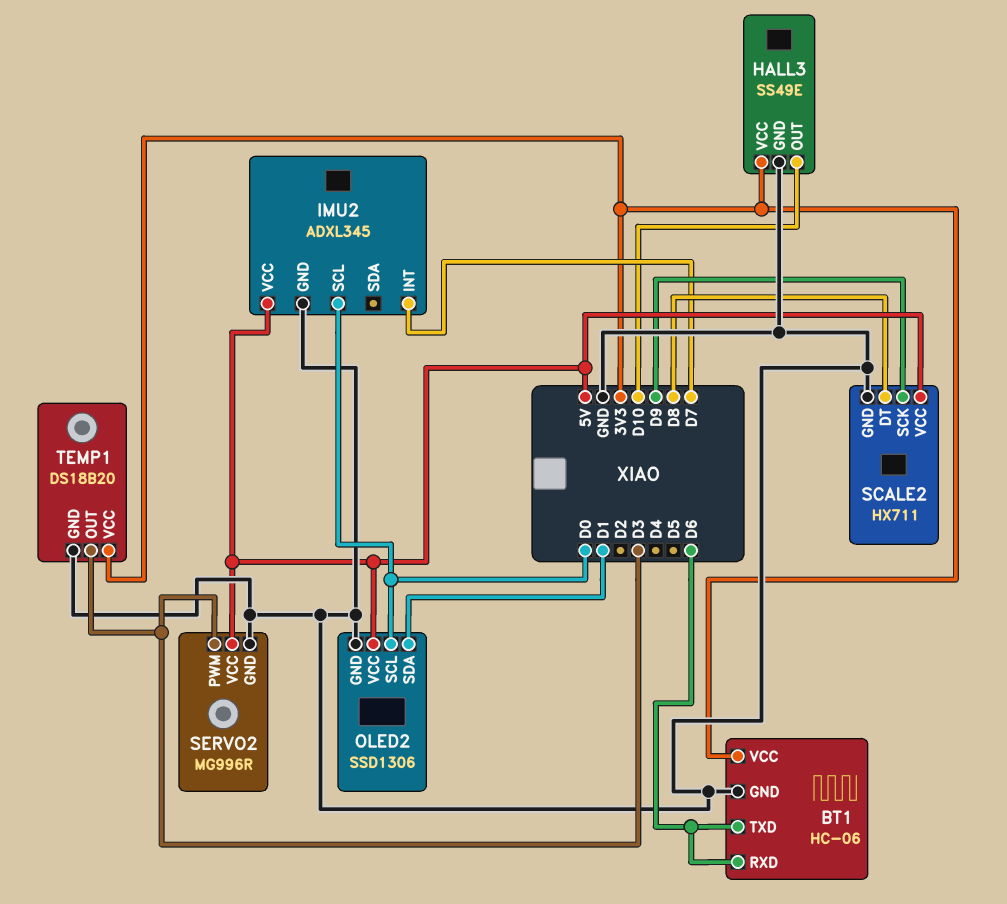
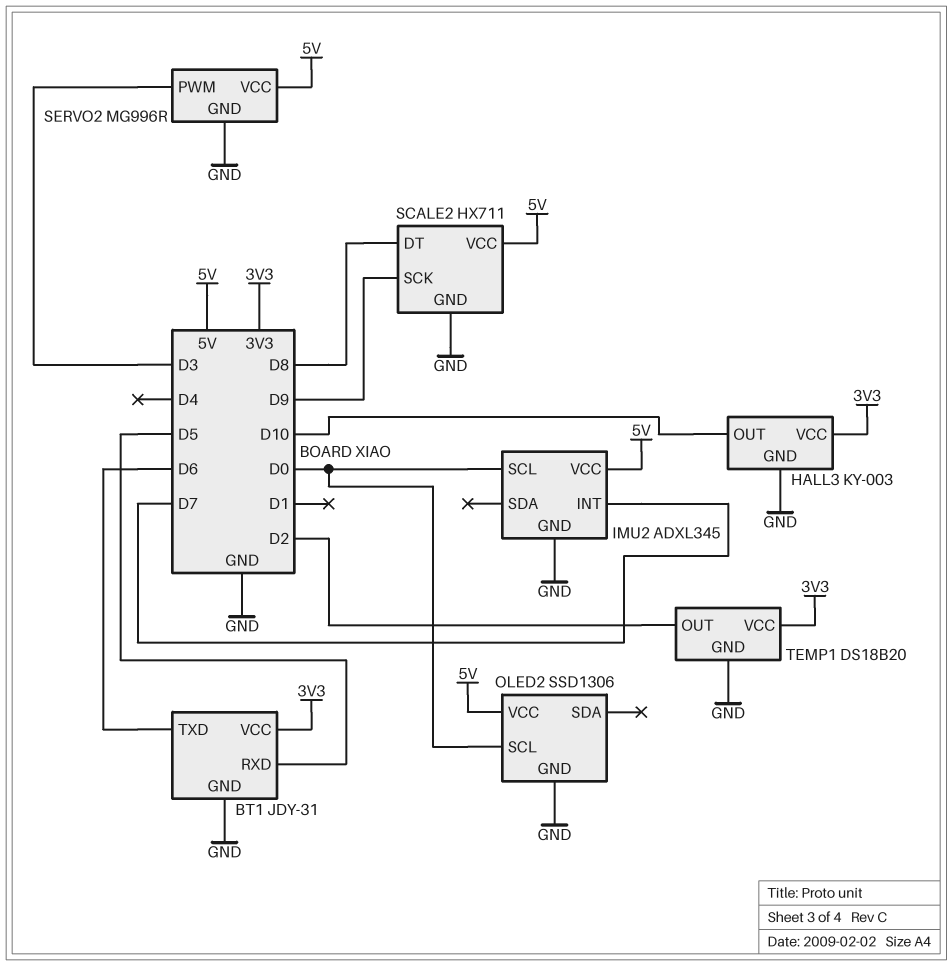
BT1: HC-06 -> JDY-31
BT1 pin RXD: D6 -> D5
HALL3: SS49E -> KY-003
OLED2 pin SDA: D1 -> none
TEMP1 pin OUT: D3 -> D2

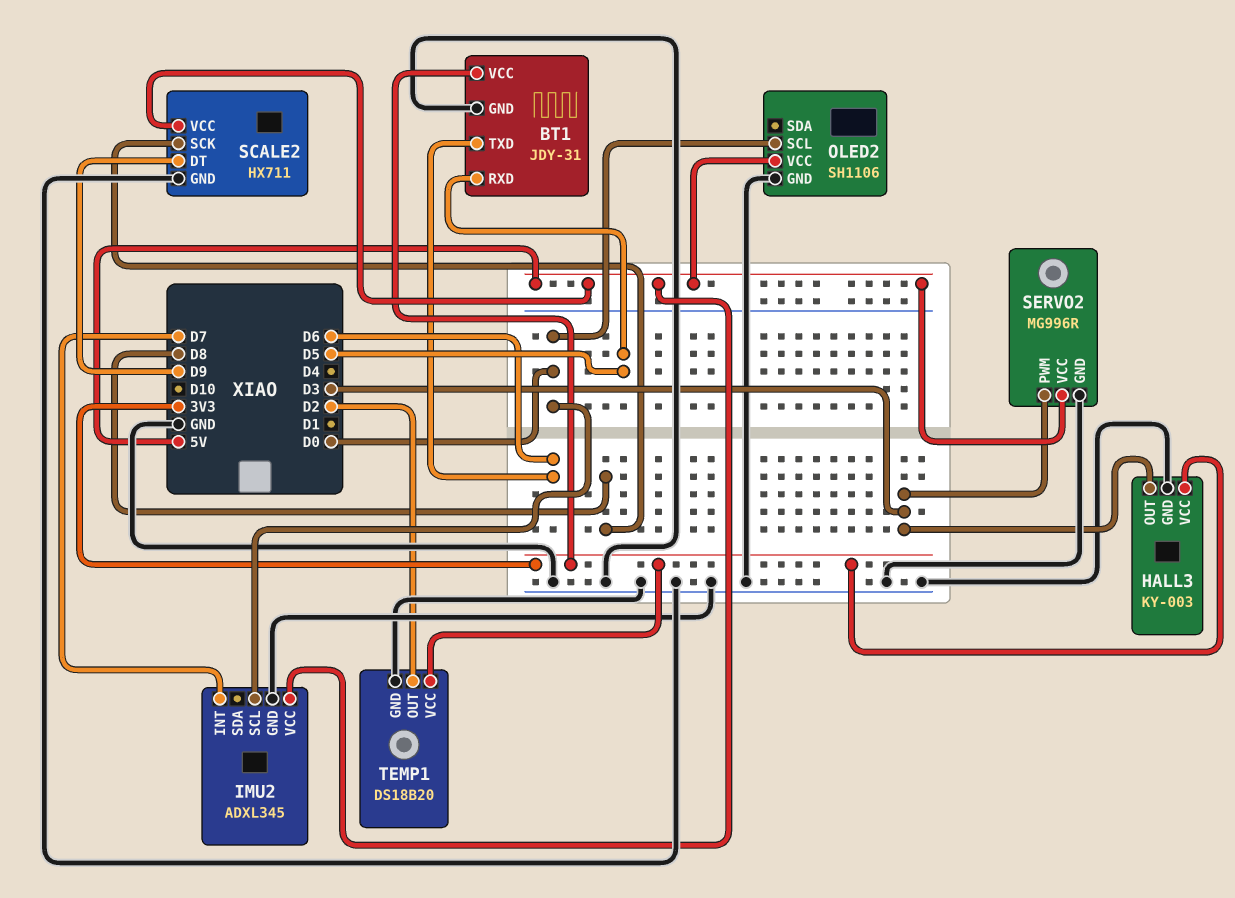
HALL3 pin OUT: D10 -> D3
OLED2: SSD1306 -> SH1106
SCALE2 pin DT: D8 -> D9
SCALE2 pin SCK: D9 -> D8

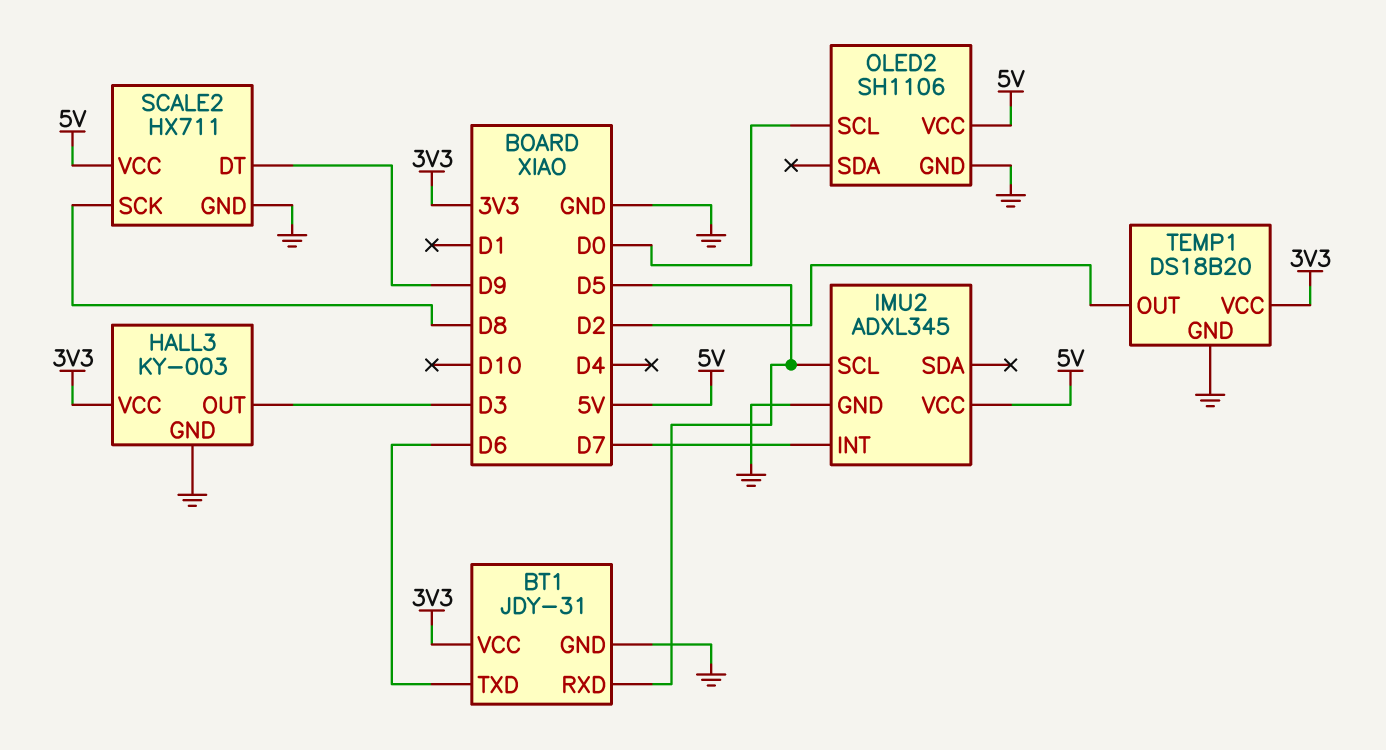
IMU2 pin SCL: D0 -> D5
SERVO2: MG996R -> none
SERVO2 pin GND: GND -> none
SERVO2 pin PWM: D3 -> none
SERVO2 pin VCC: 5V -> none

